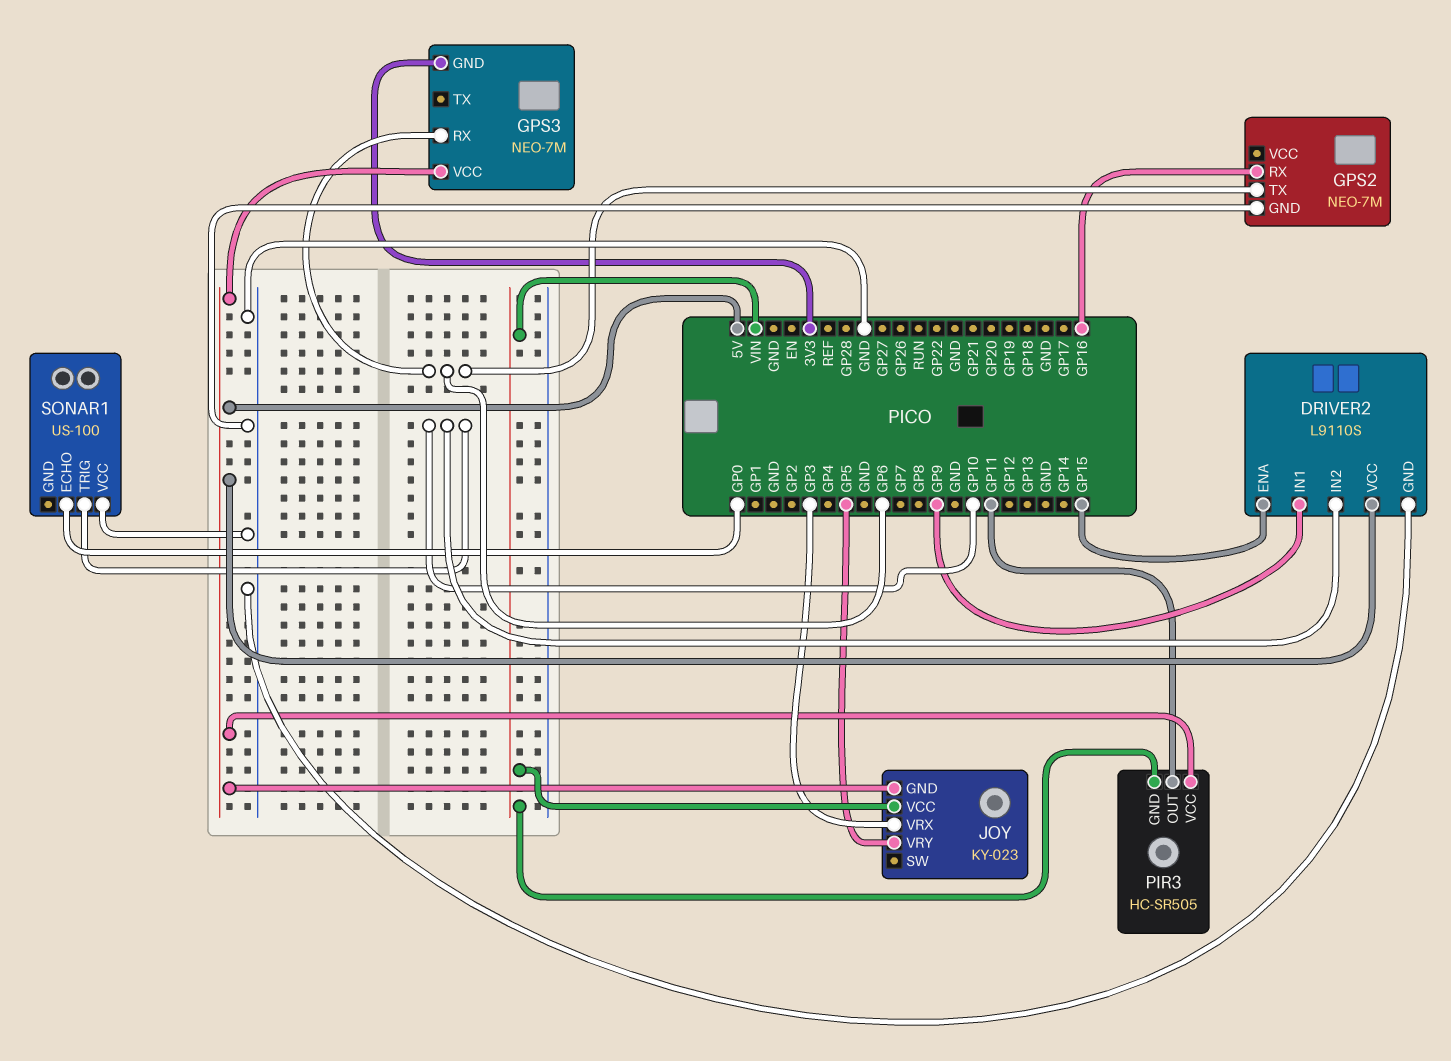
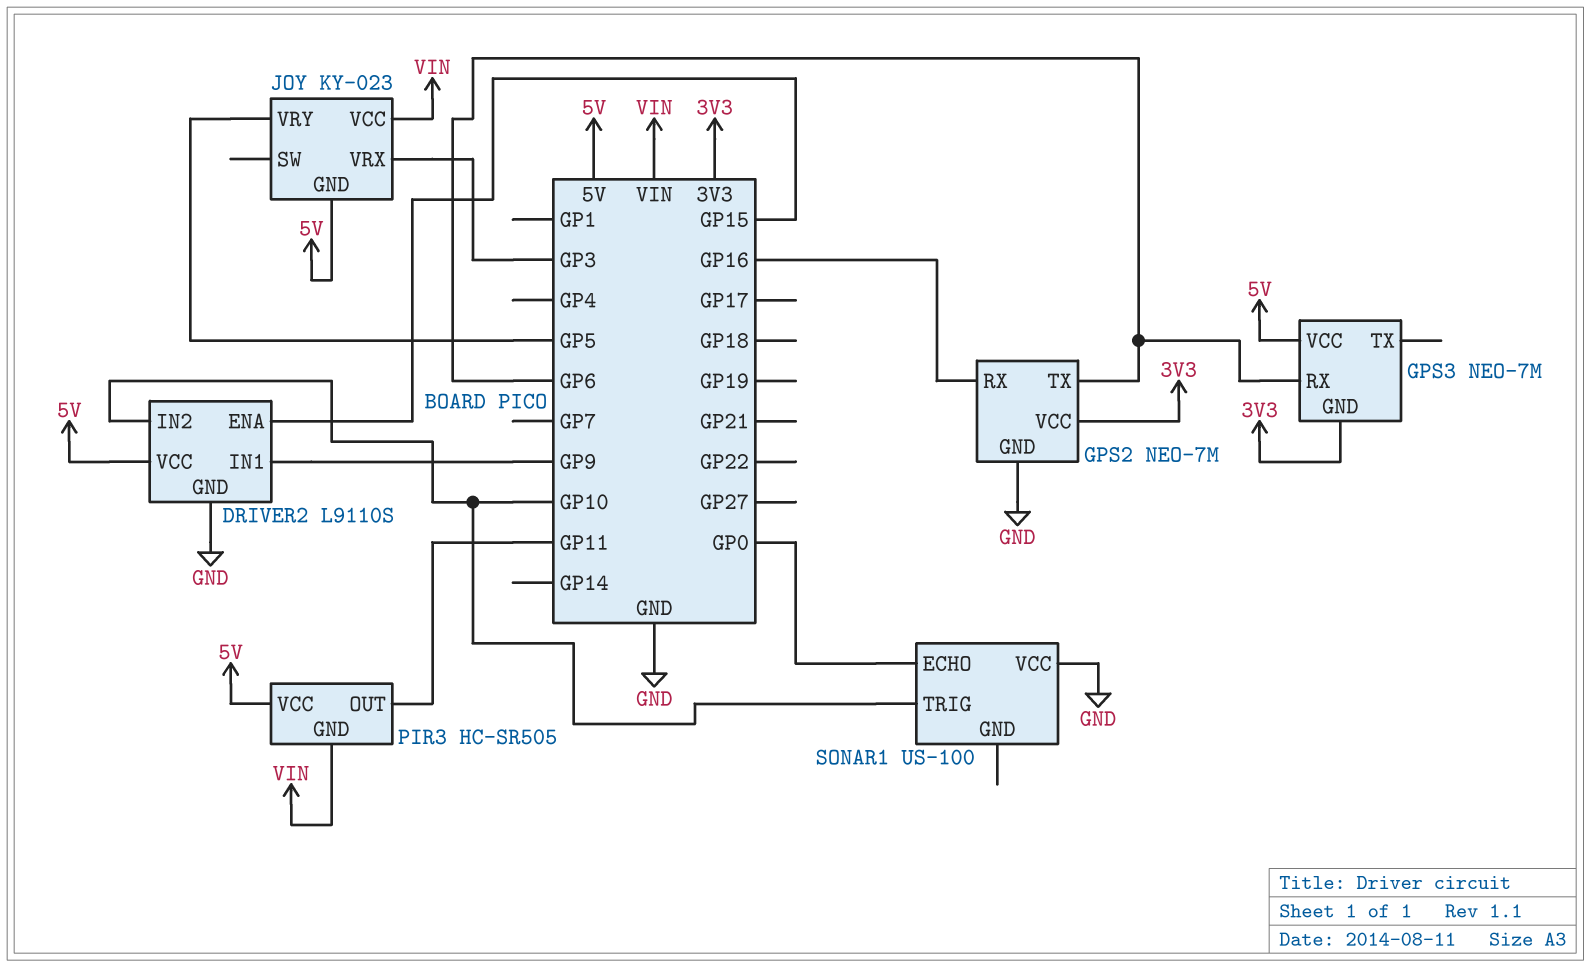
GPS2 pin VCC: none -> 3V3

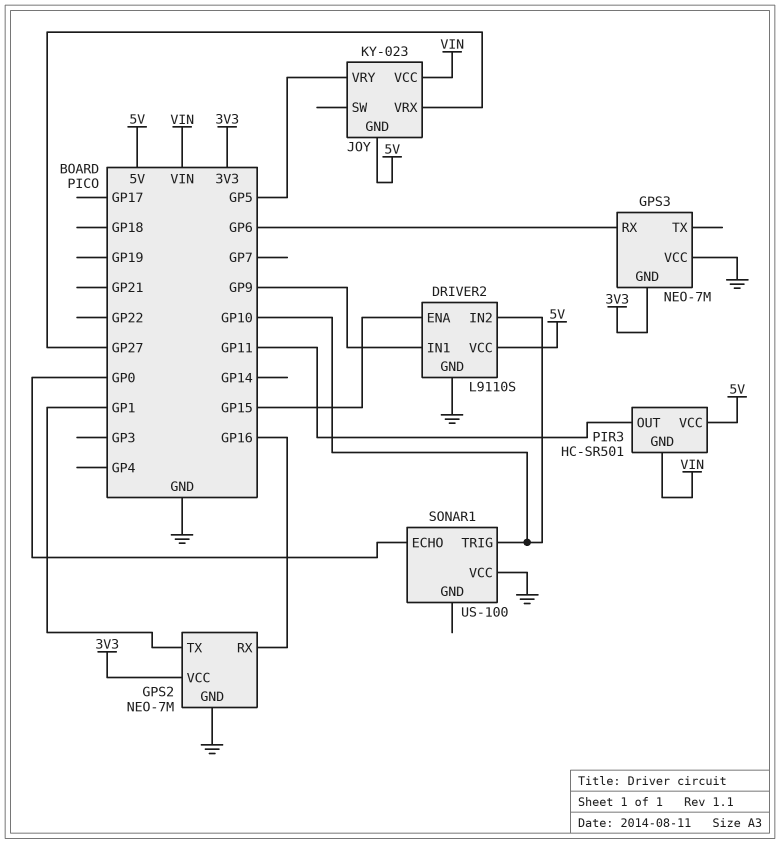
GPS2 pin TX: GP6 -> GP1
GPS3 pin VCC: 5V -> GND
JOY pin VRX: GP3 -> GP27
PIR3: HC-SR505 -> HC-SR501

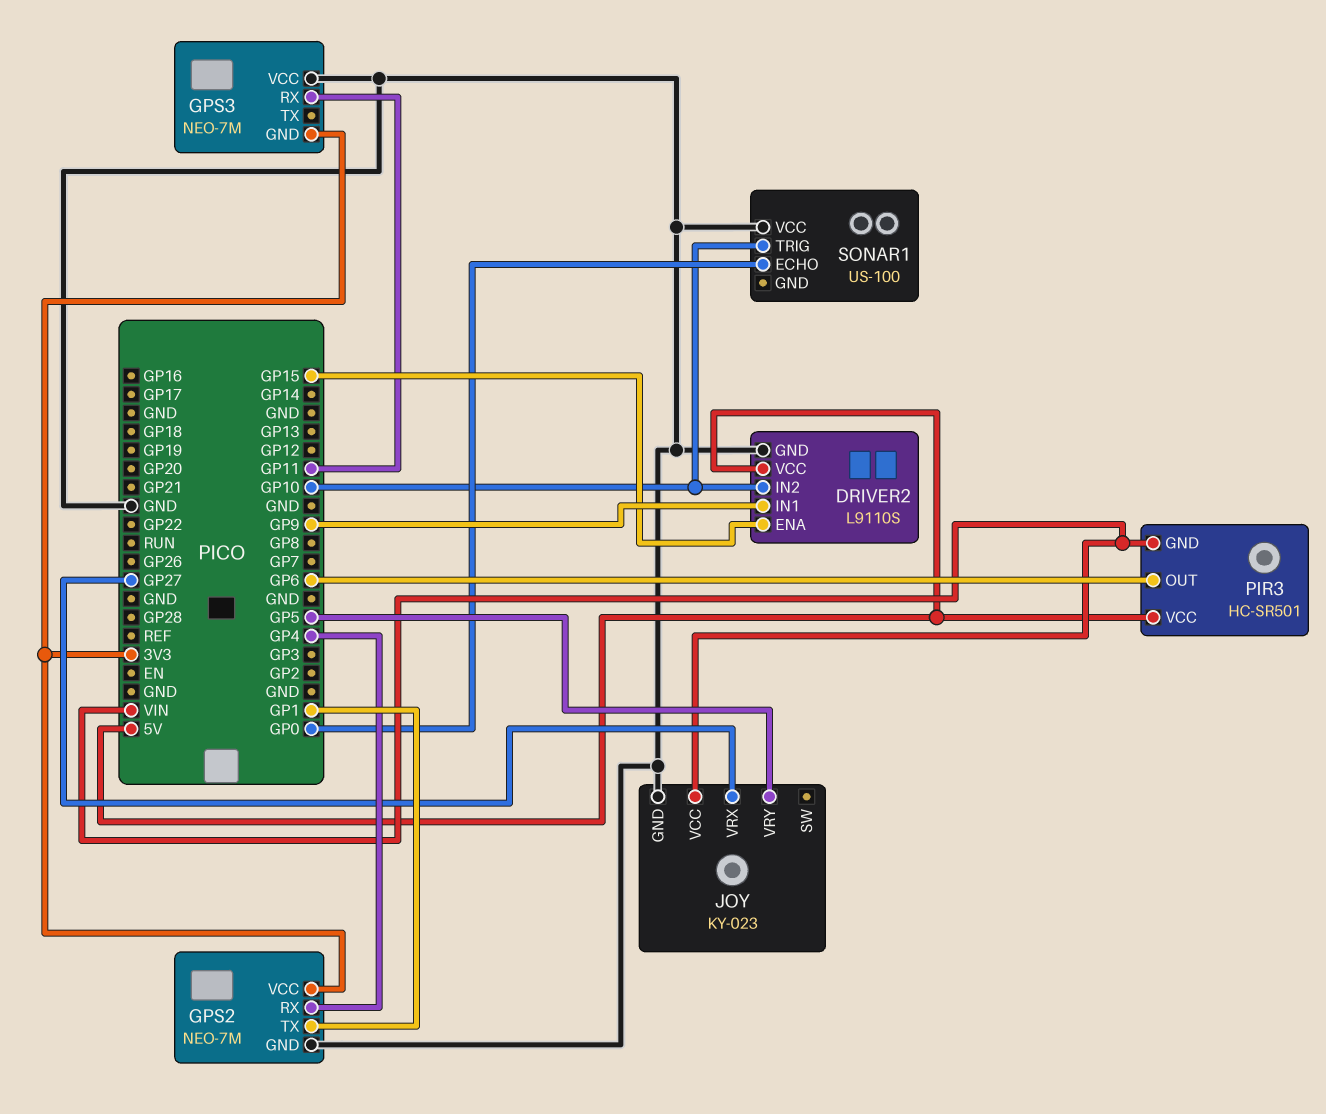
GPS2 pin RX: GP16 -> GP4
GPS3 pin RX: GP6 -> GP11
JOY pin GND: 5V -> GND
PIR3 pin OUT: GP11 -> GP6

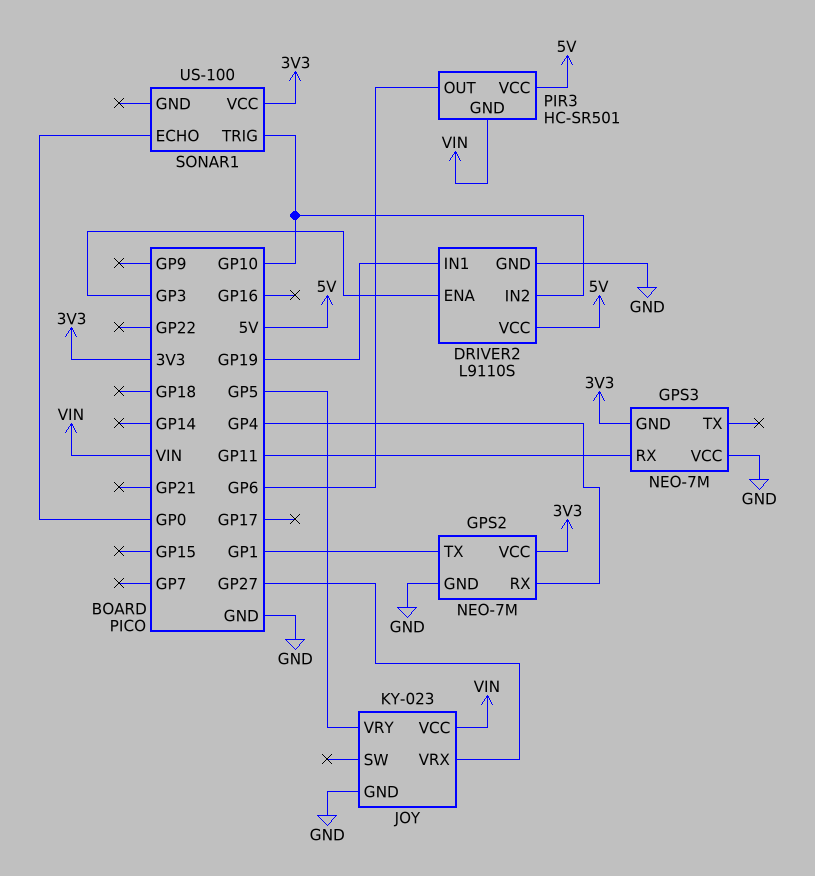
DRIVER2 pin ENA: GP15 -> GP3
DRIVER2 pin IN1: GP9 -> GP19
SONAR1 pin VCC: GND -> 3V3

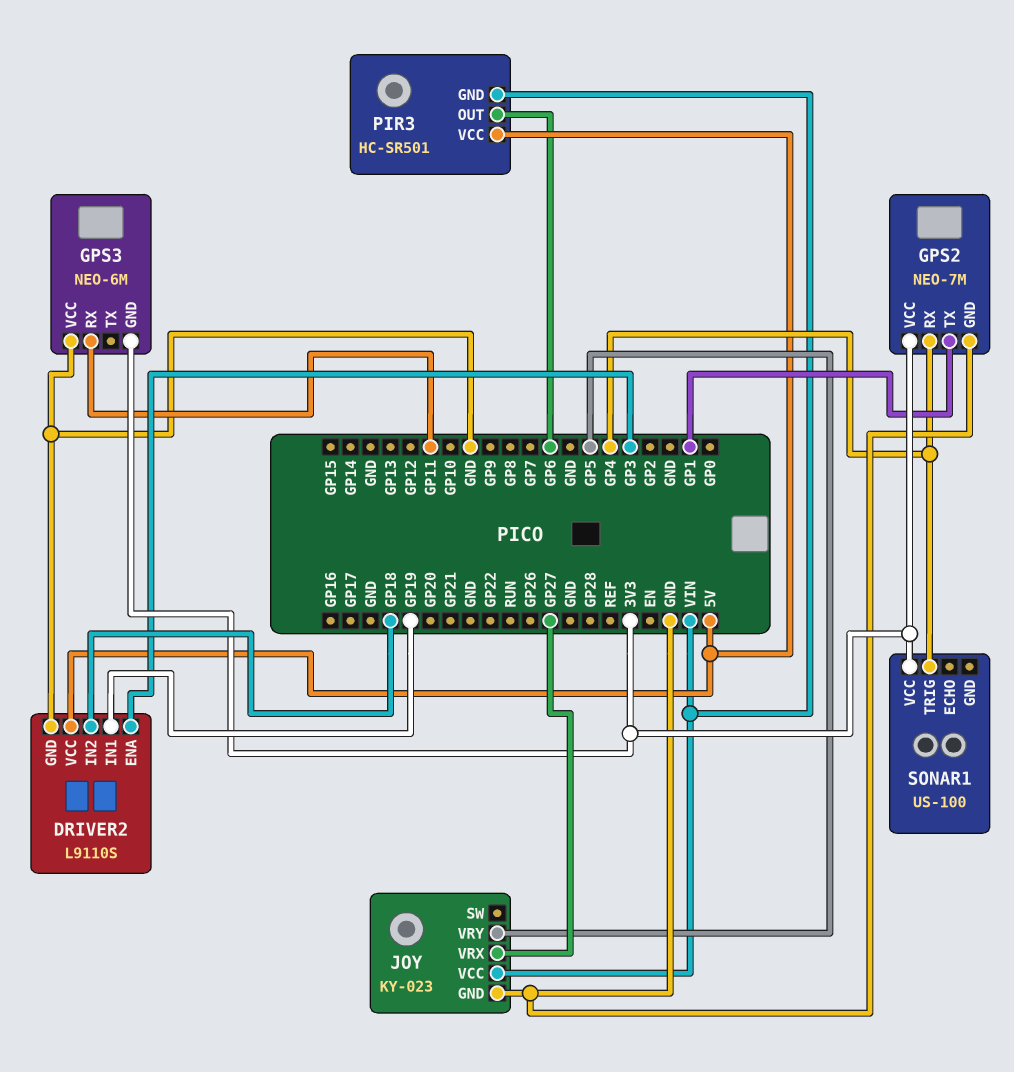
DRIVER2 pin IN2: GP10 -> GP18
GPS3: NEO-7M -> NEO-6M
SONAR1 pin ECHO: GP0 -> none
SONAR1 pin TRIG: GP10 -> GP4

